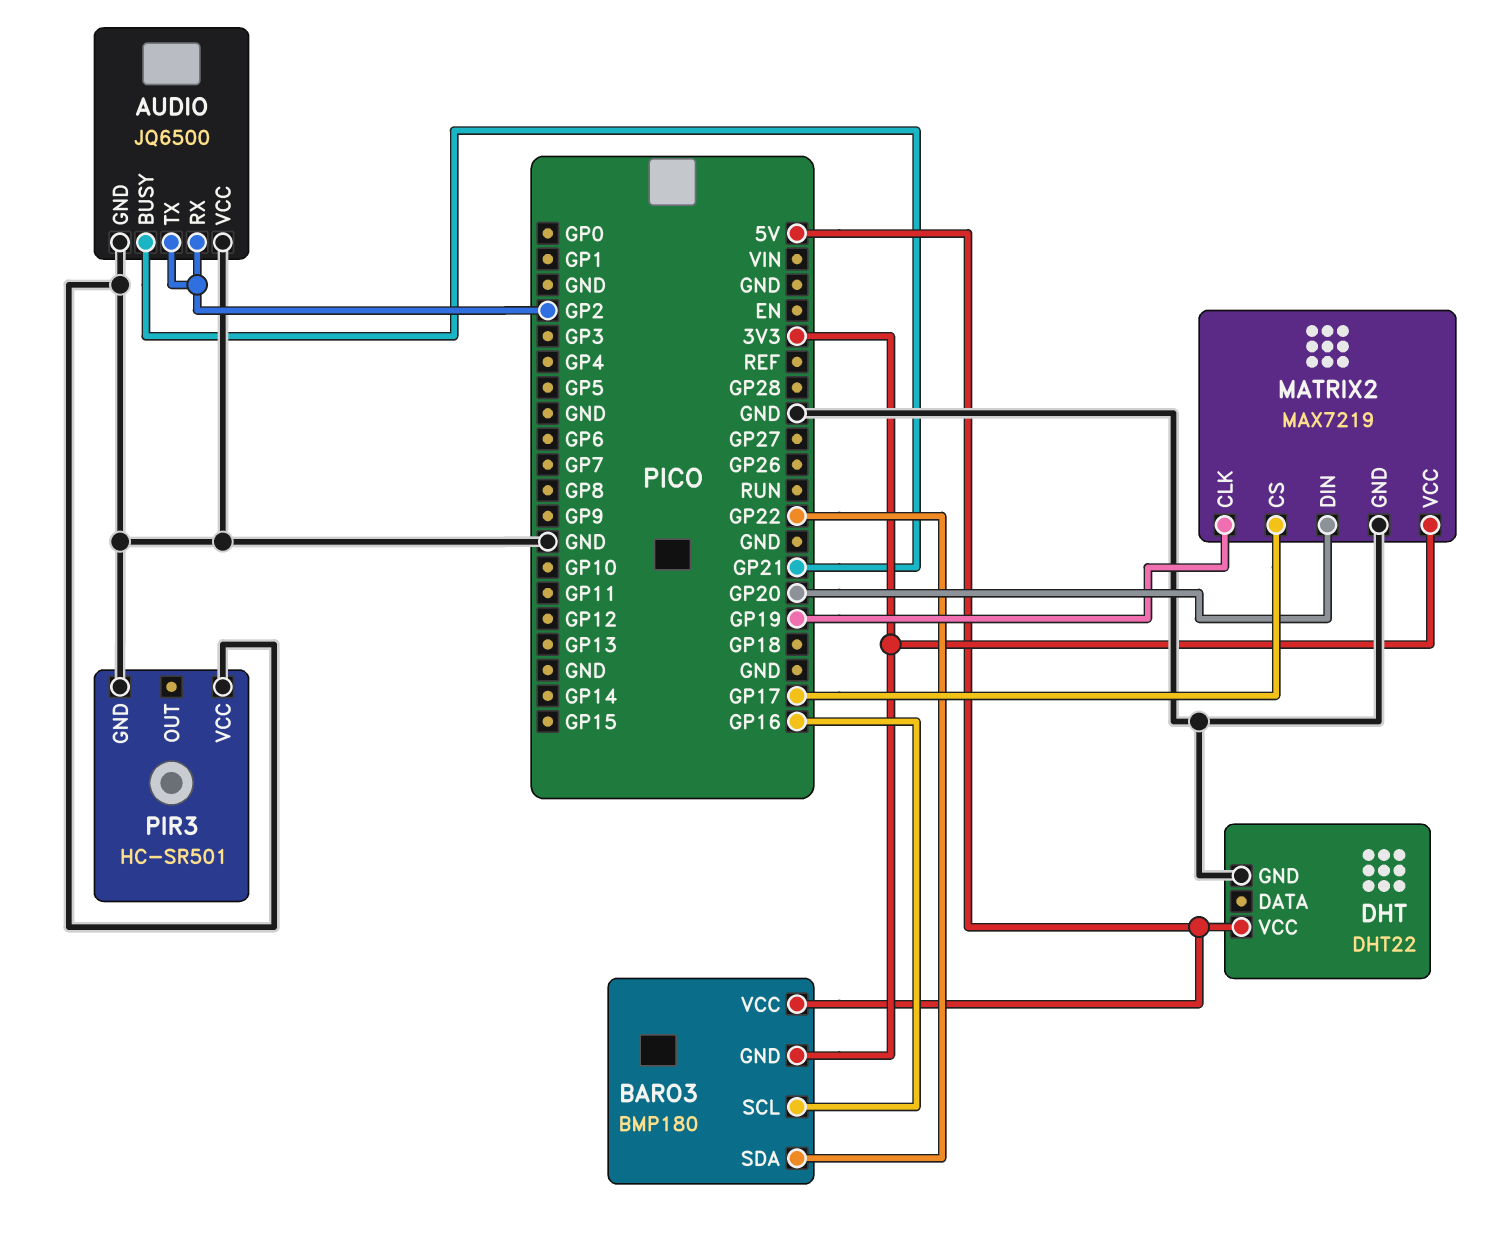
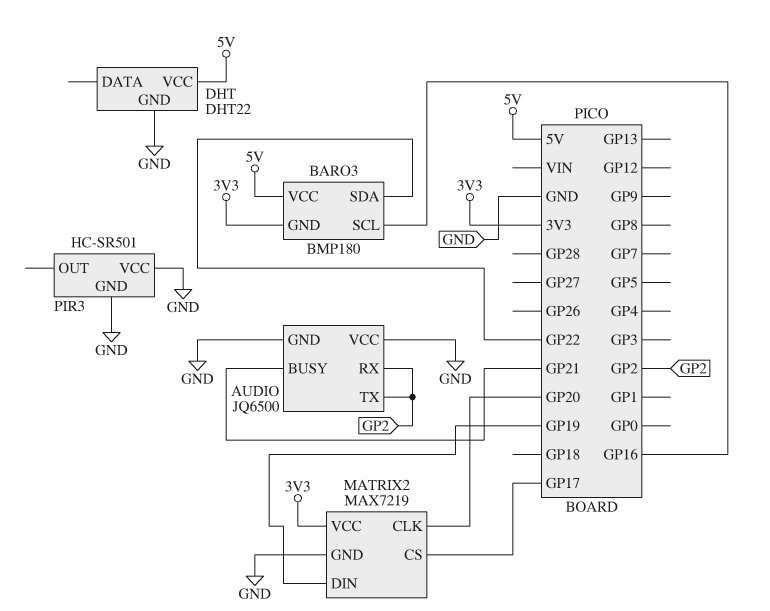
MATRIX2 pin CLK: GP19 -> GP20
MATRIX2 pin DIN: GP20 -> GP19

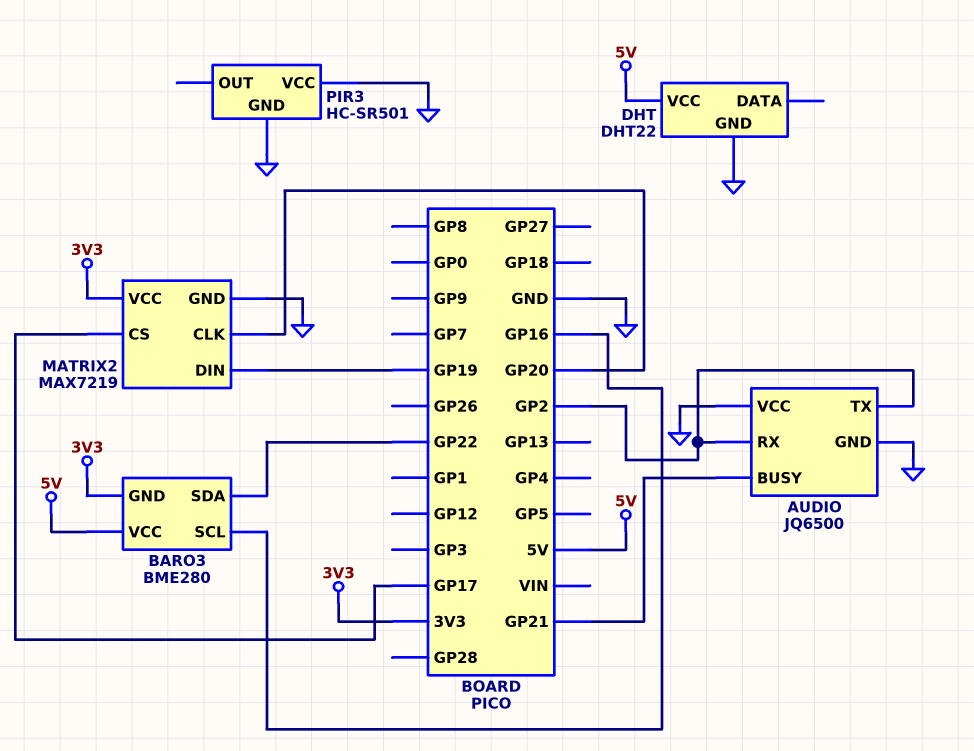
BARO3: BMP180 -> BME280

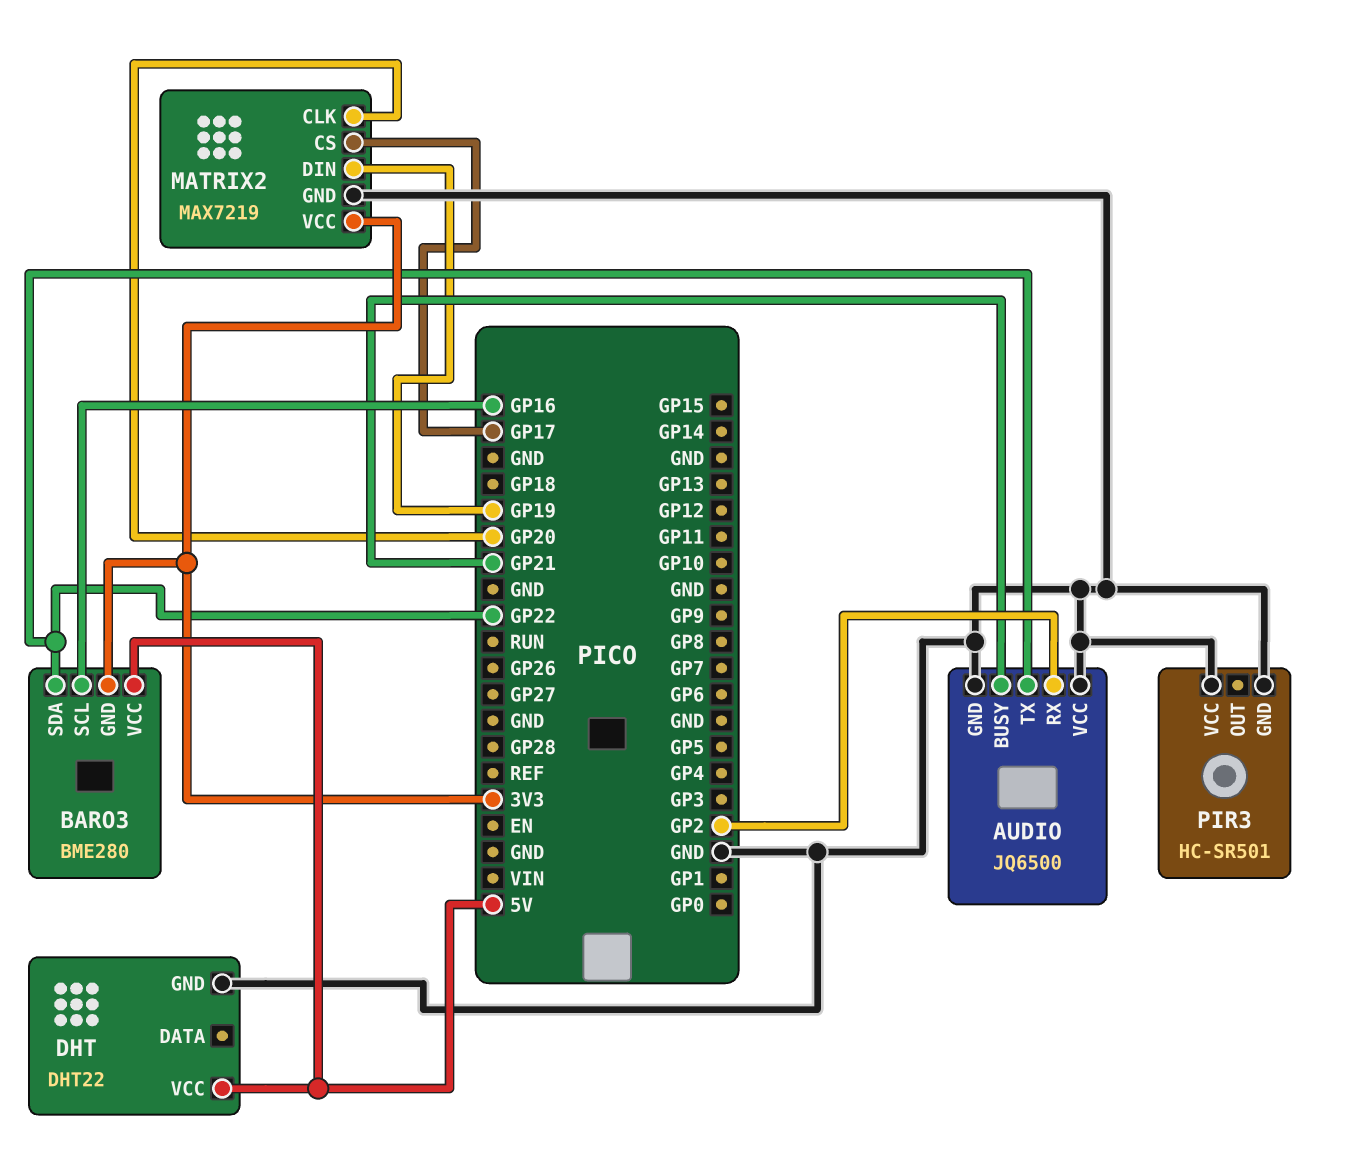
AUDIO pin TX: GP2 -> GP22

